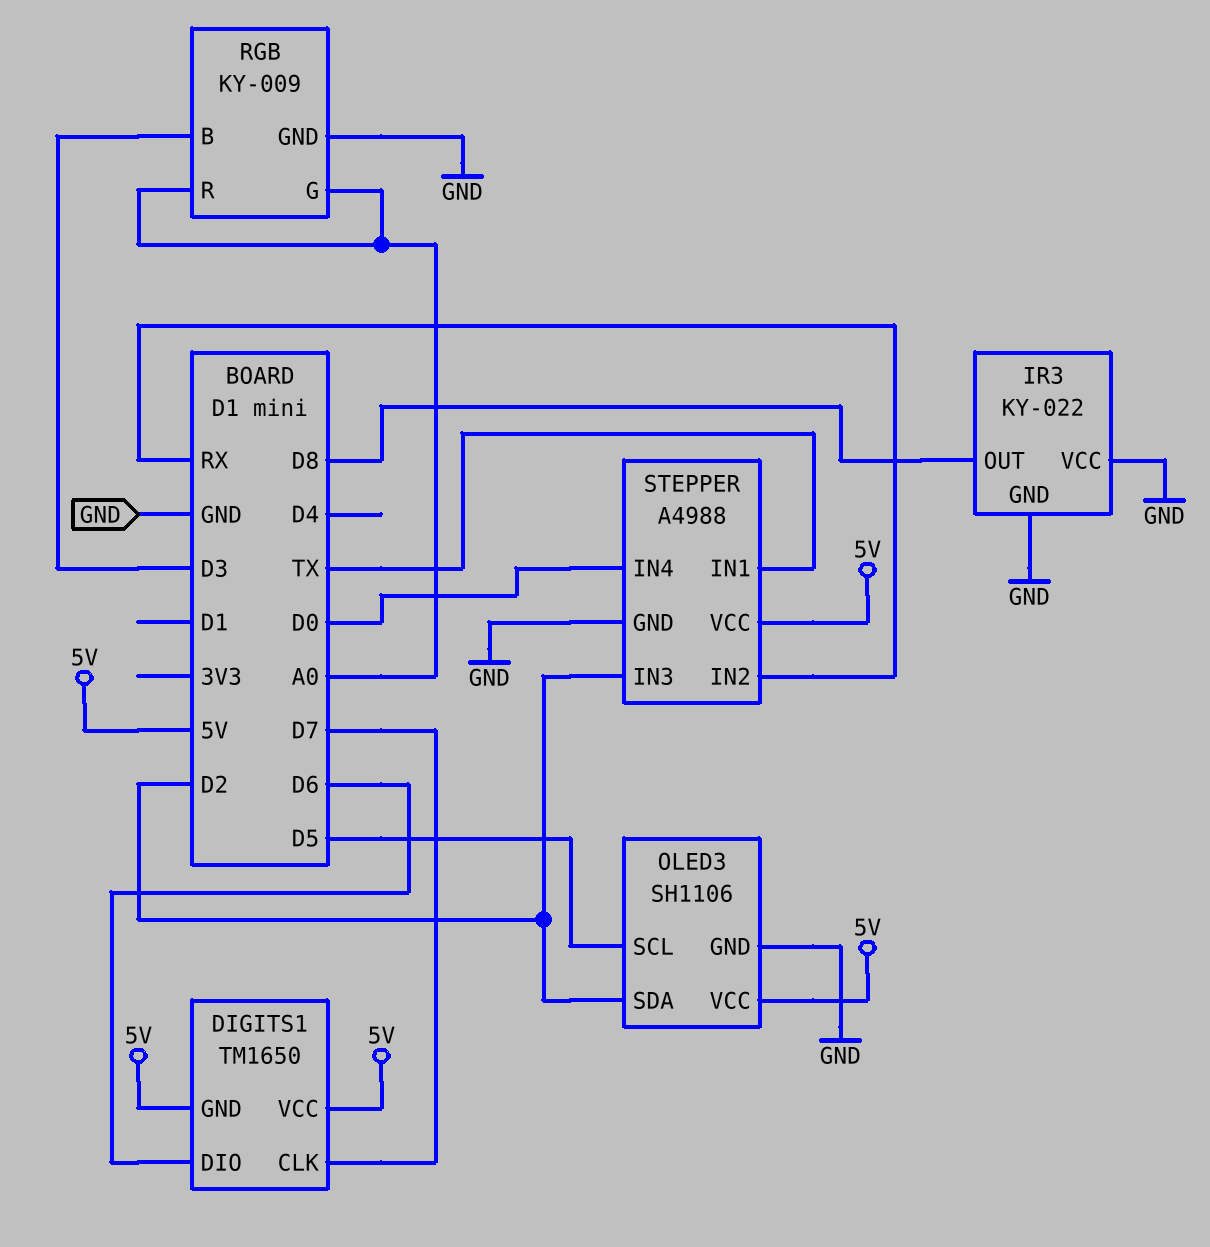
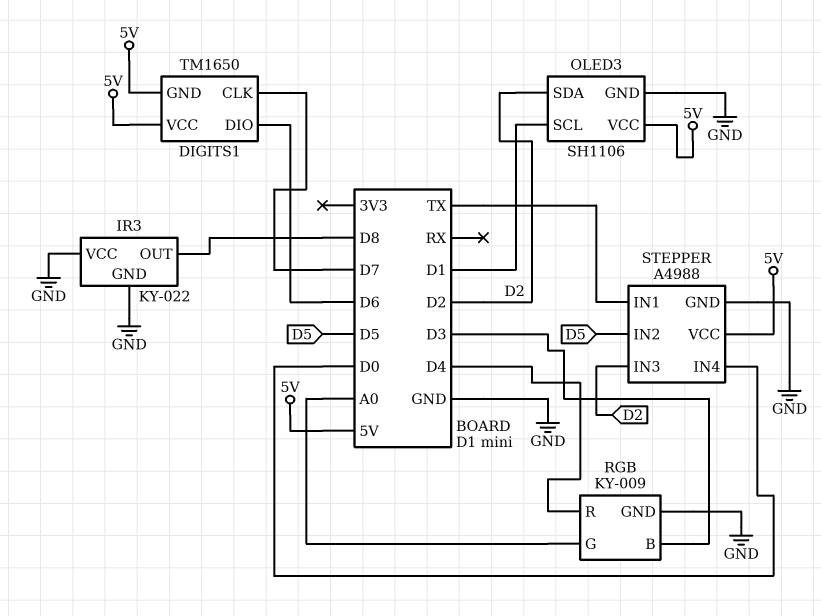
OLED3 pin SCL: D5 -> D1
RGB pin R: A0 -> D4
STEPPER pin IN2: RX -> D5

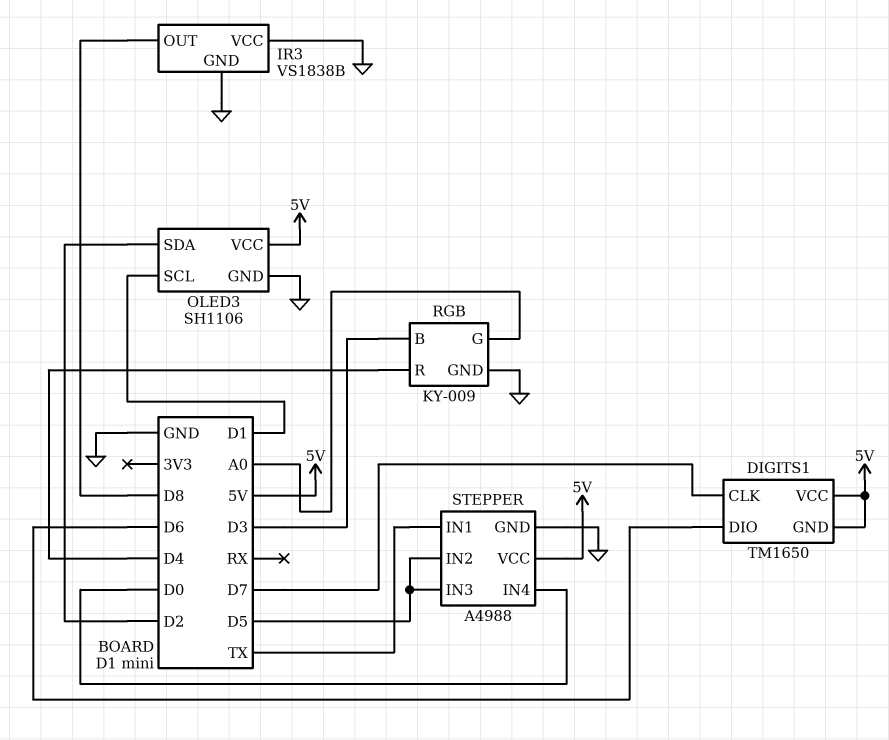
IR3: KY-022 -> VS1838B
STEPPER pin IN3: D2 -> D5

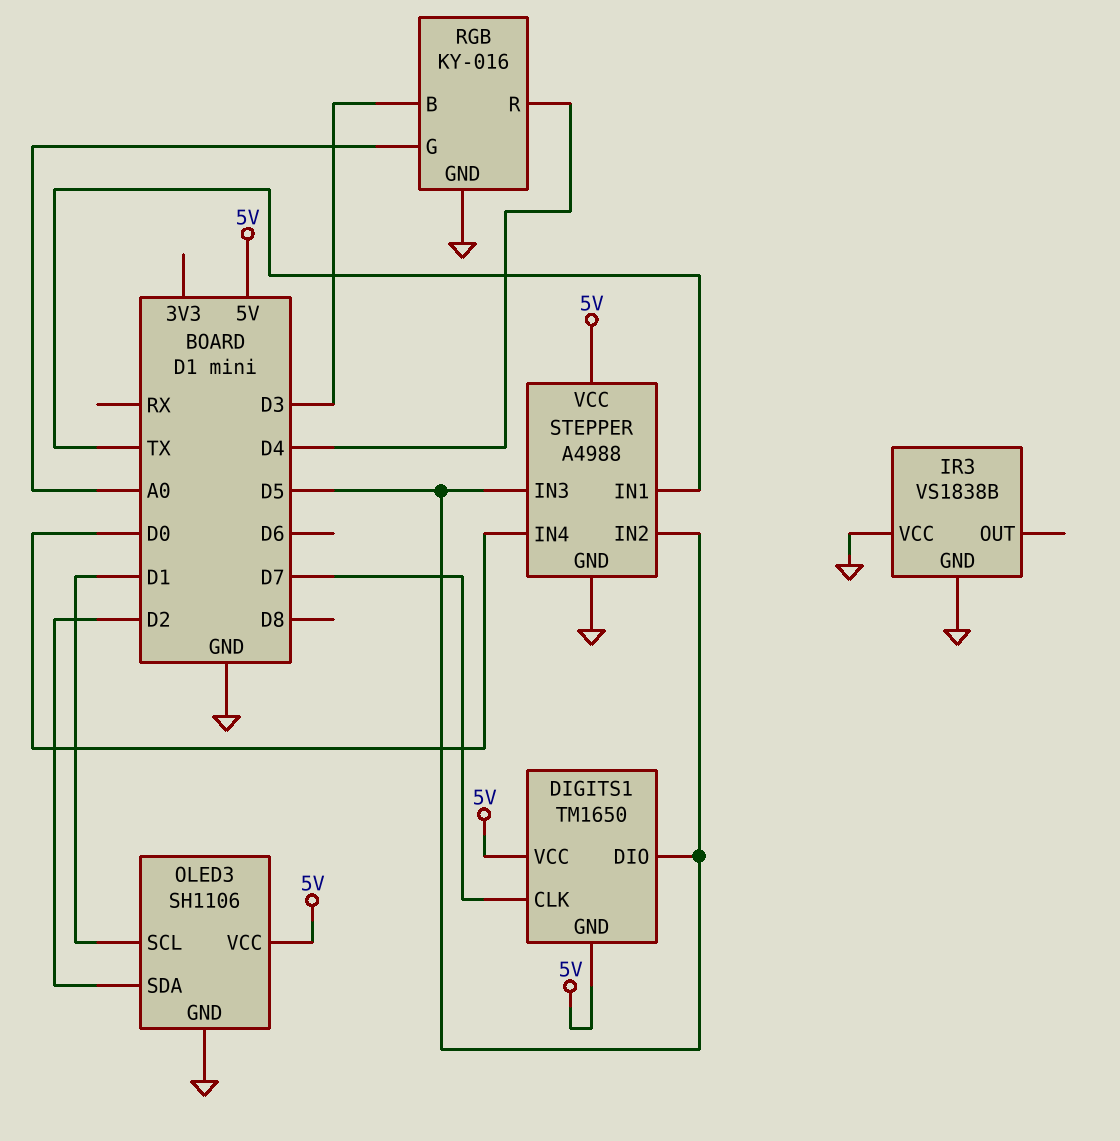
DIGITS1 pin DIO: D6 -> D5
IR3 pin OUT: D8 -> none
RGB: KY-009 -> KY-016

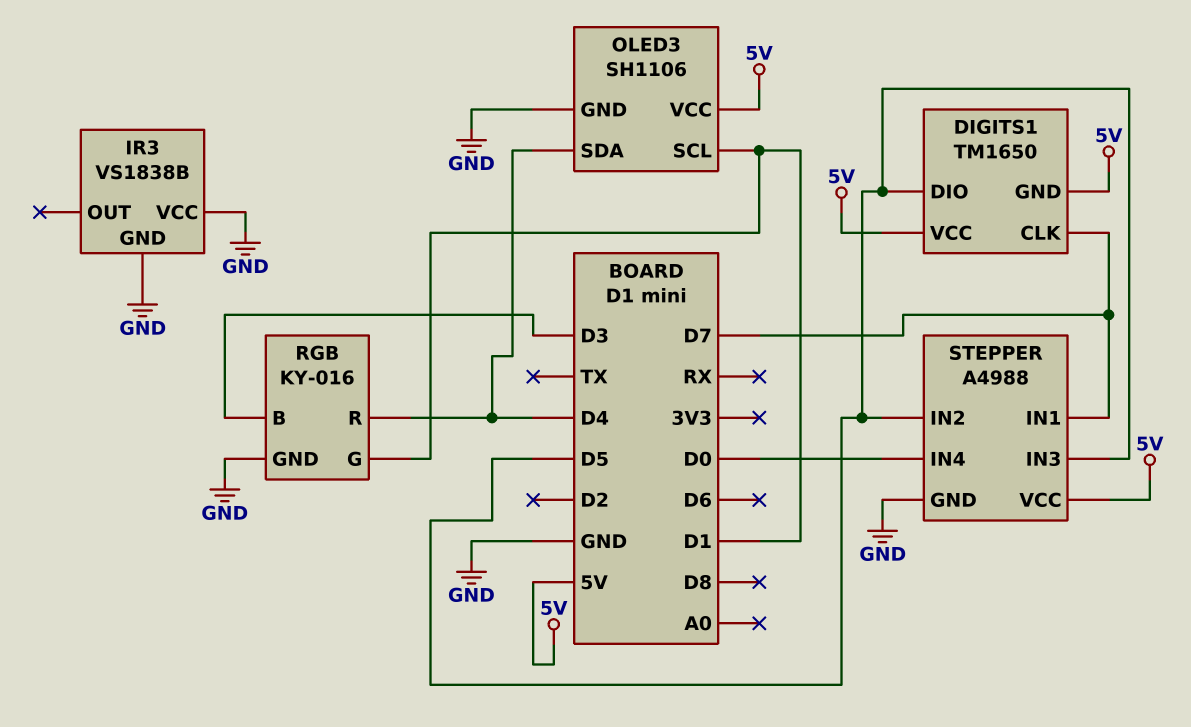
OLED3 pin SDA: D2 -> D4
RGB pin G: A0 -> D1
STEPPER pin IN1: TX -> D7

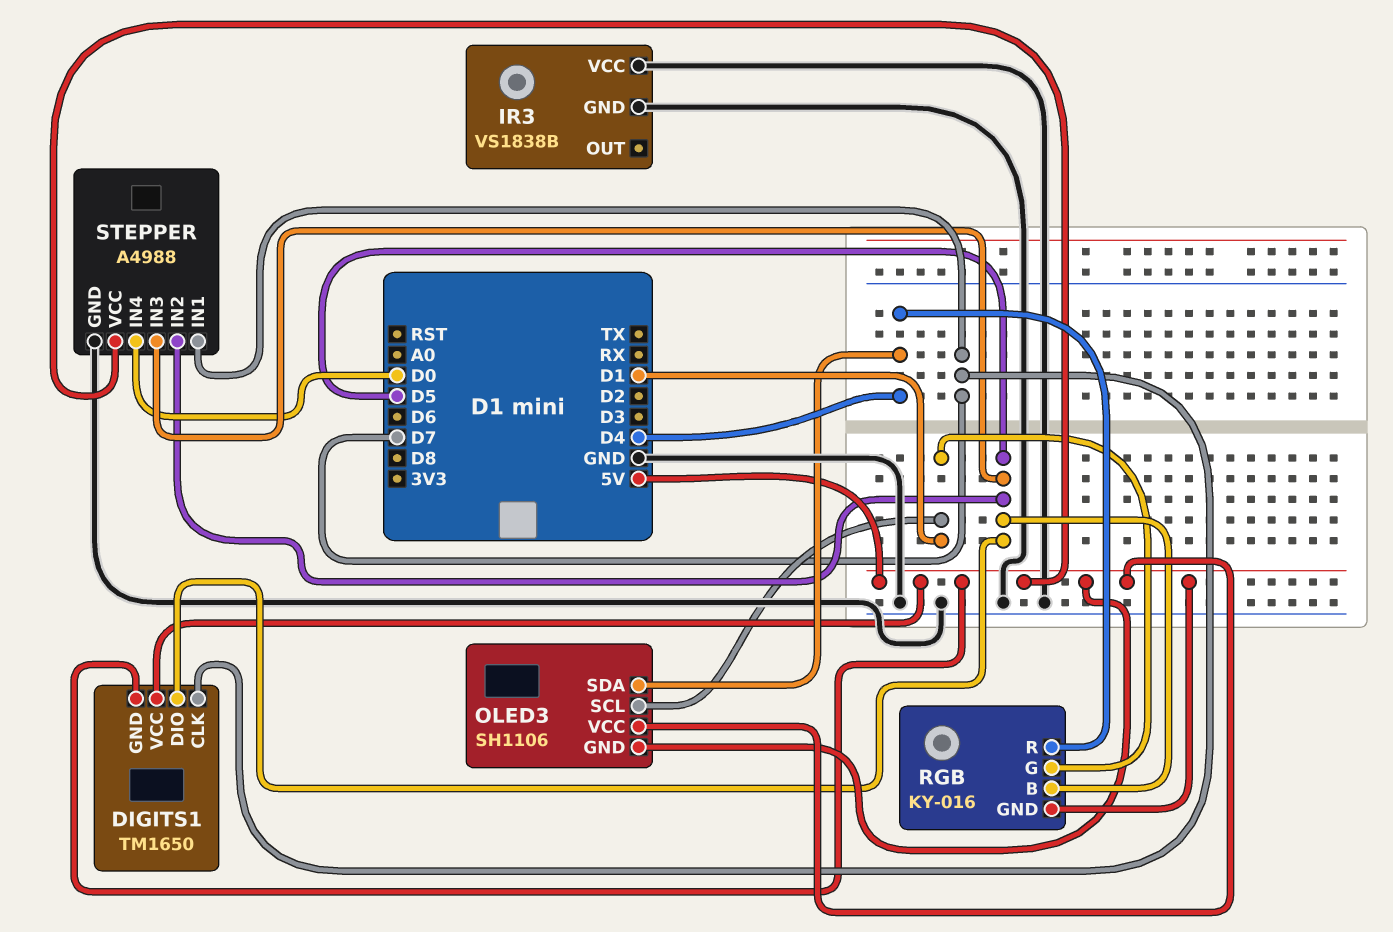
OLED3 pin GND: GND -> 5V
RGB pin B: D3 -> D5
RGB pin GND: GND -> 5V

